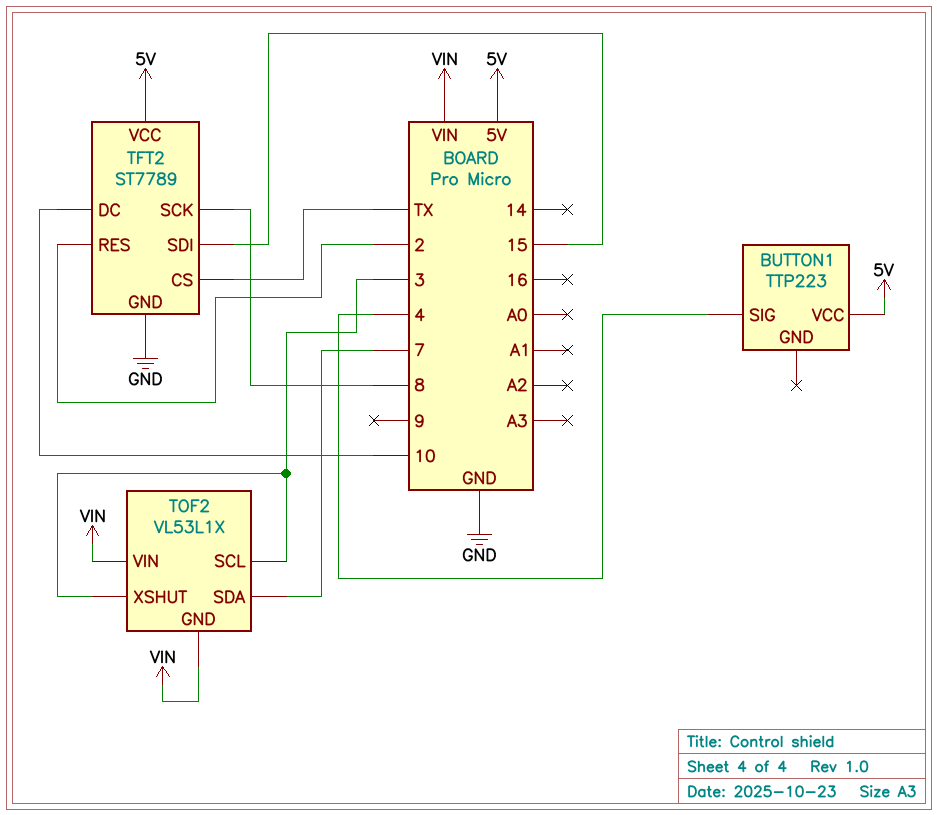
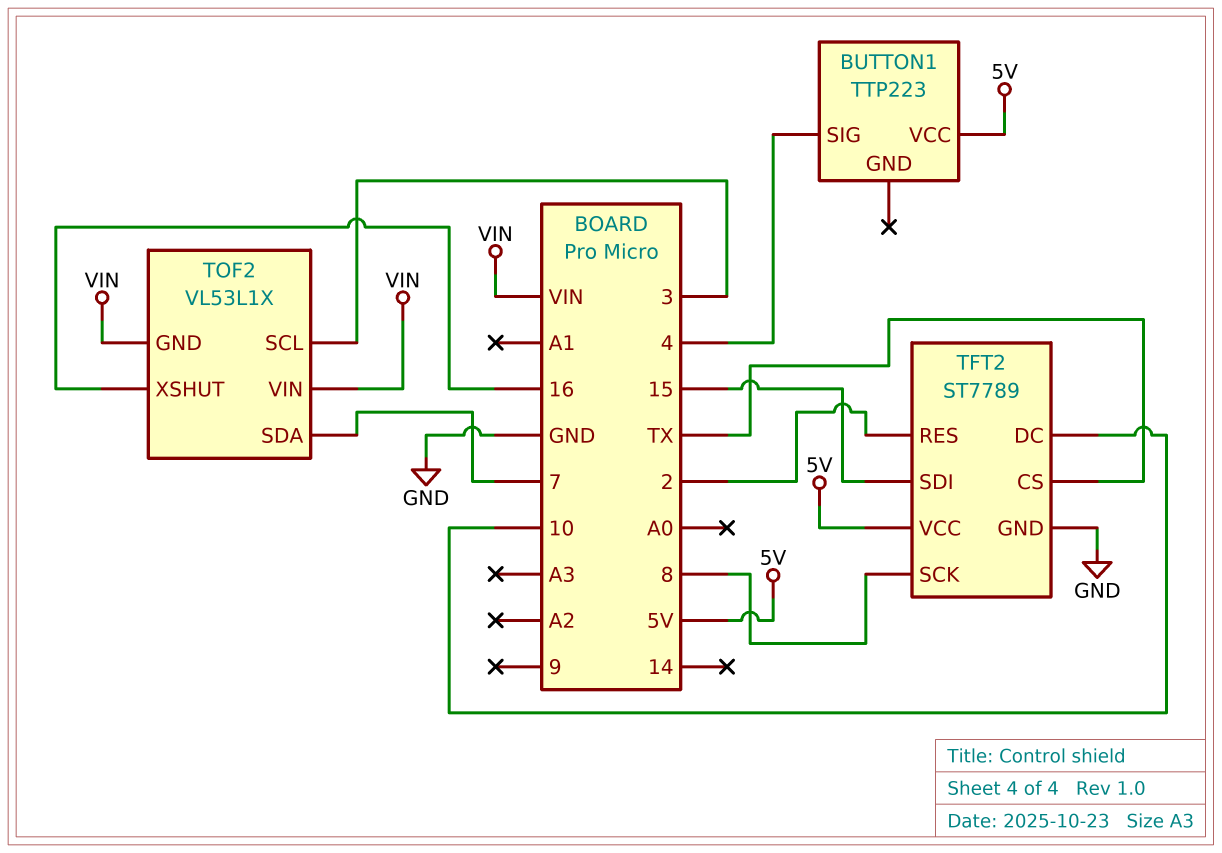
TOF2 pin XSHUT: 3 -> 16

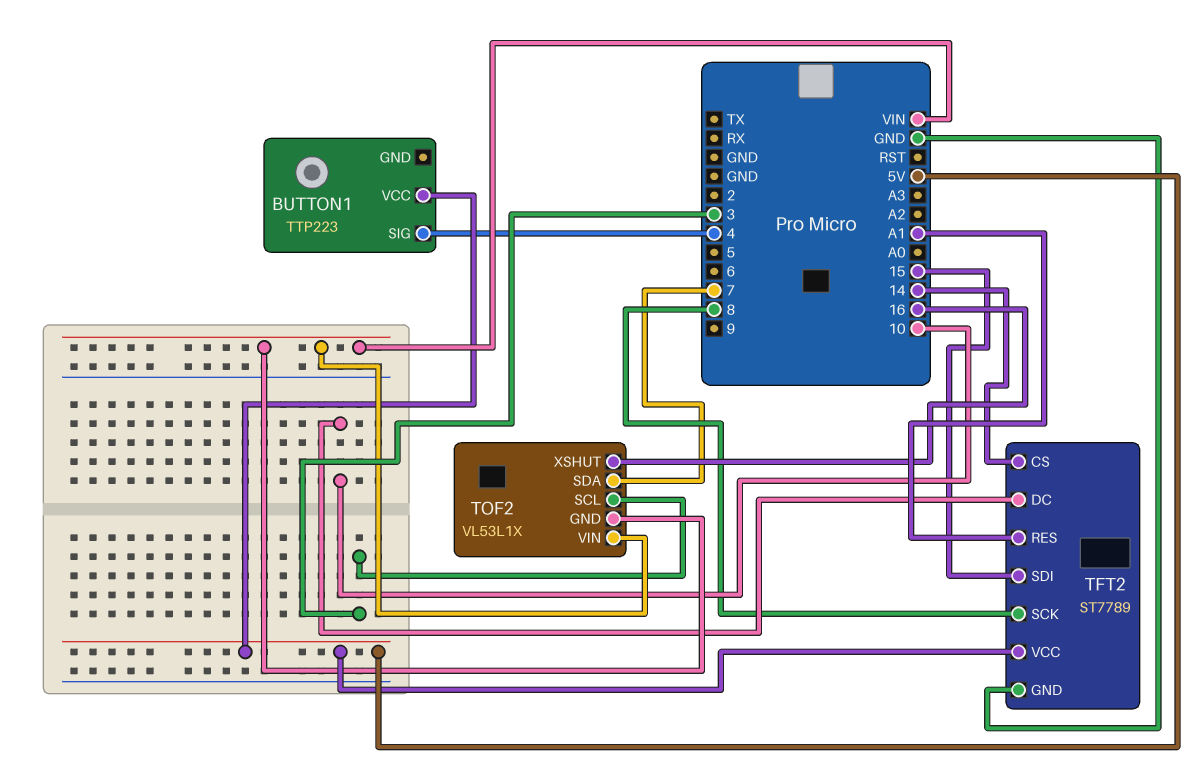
TFT2 pin CS: TX -> 14
TFT2 pin RES: 2 -> A1

